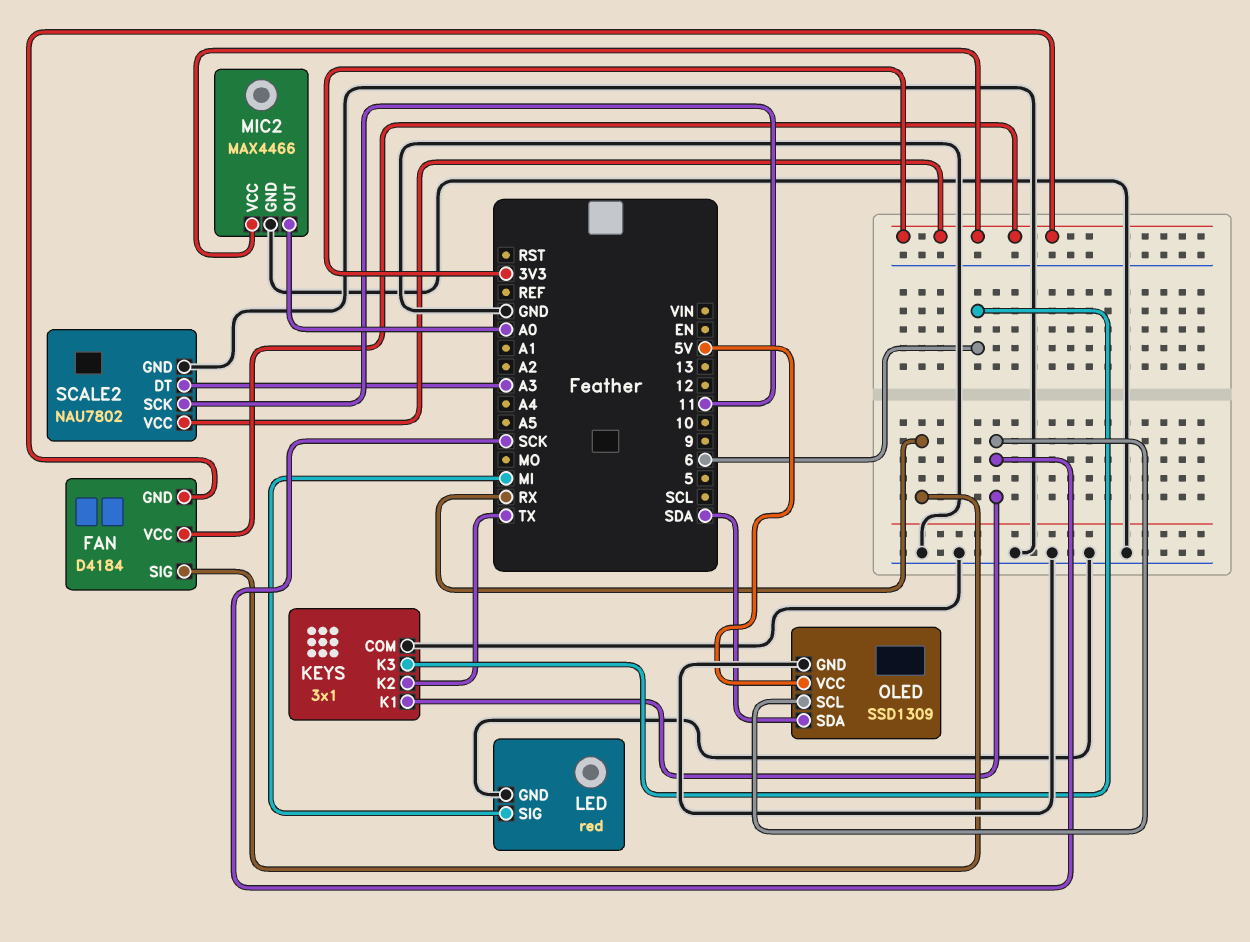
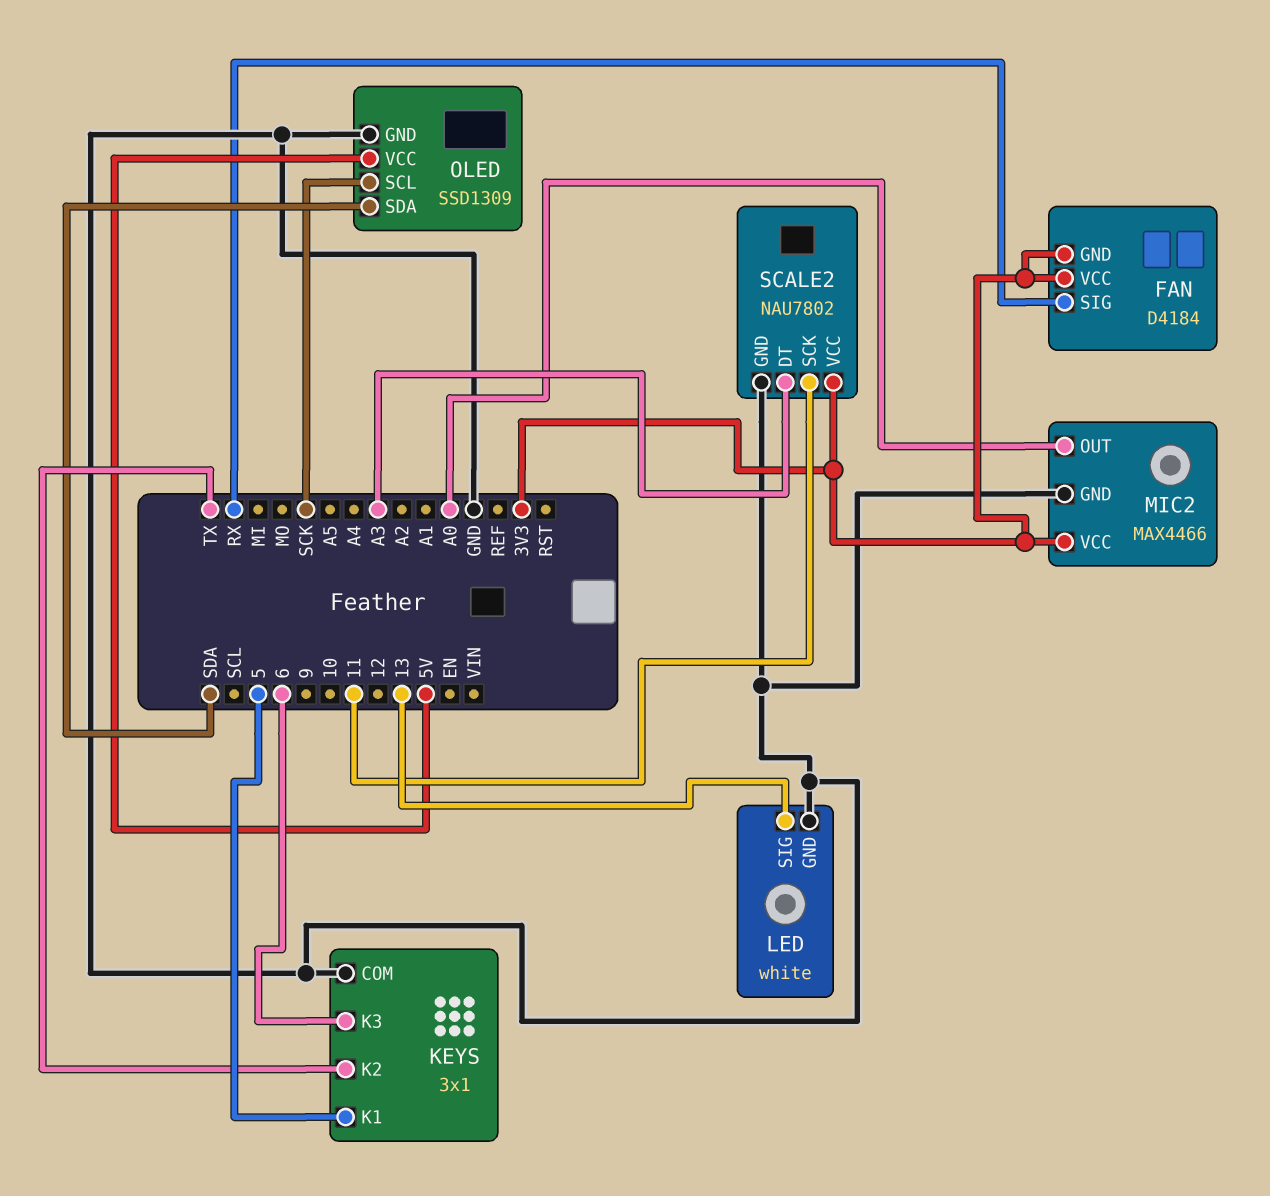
KEYS pin K1: SCK -> 5
LED: red -> white
LED pin SIG: MI -> 13

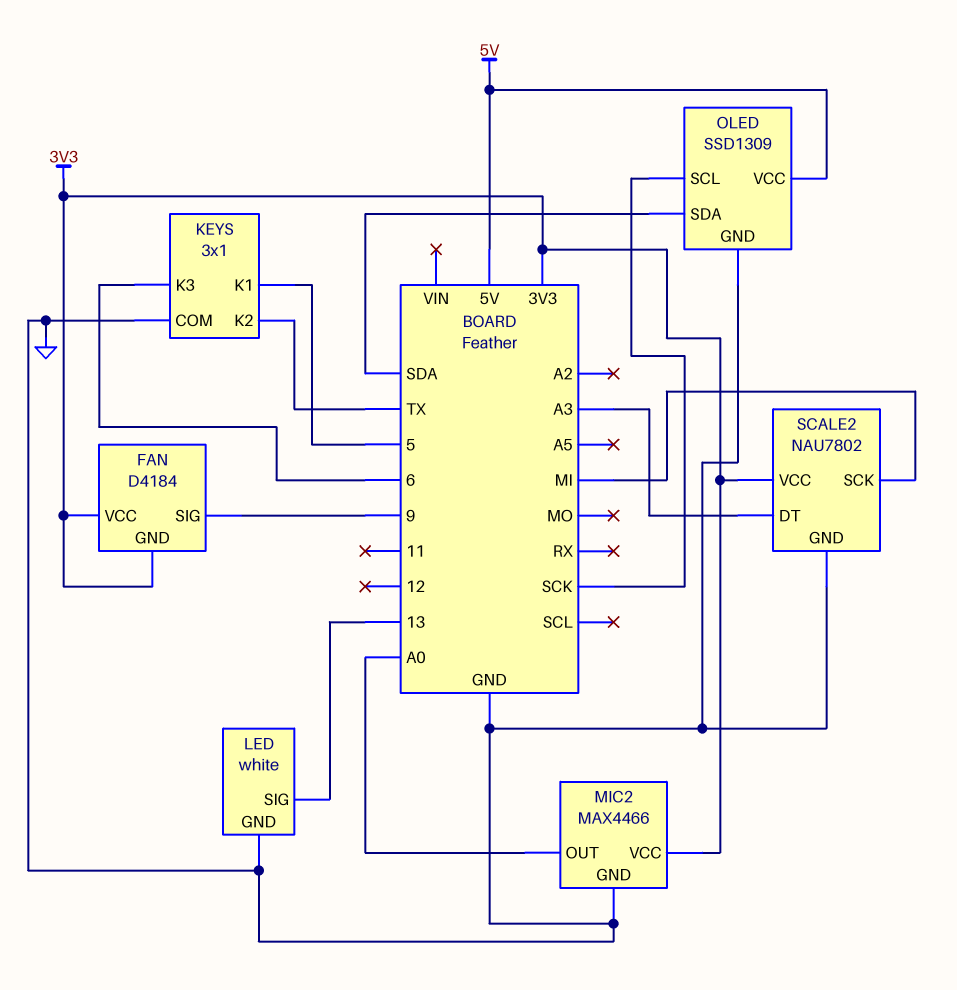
FAN pin SIG: RX -> 9
SCALE2 pin SCK: 11 -> MI

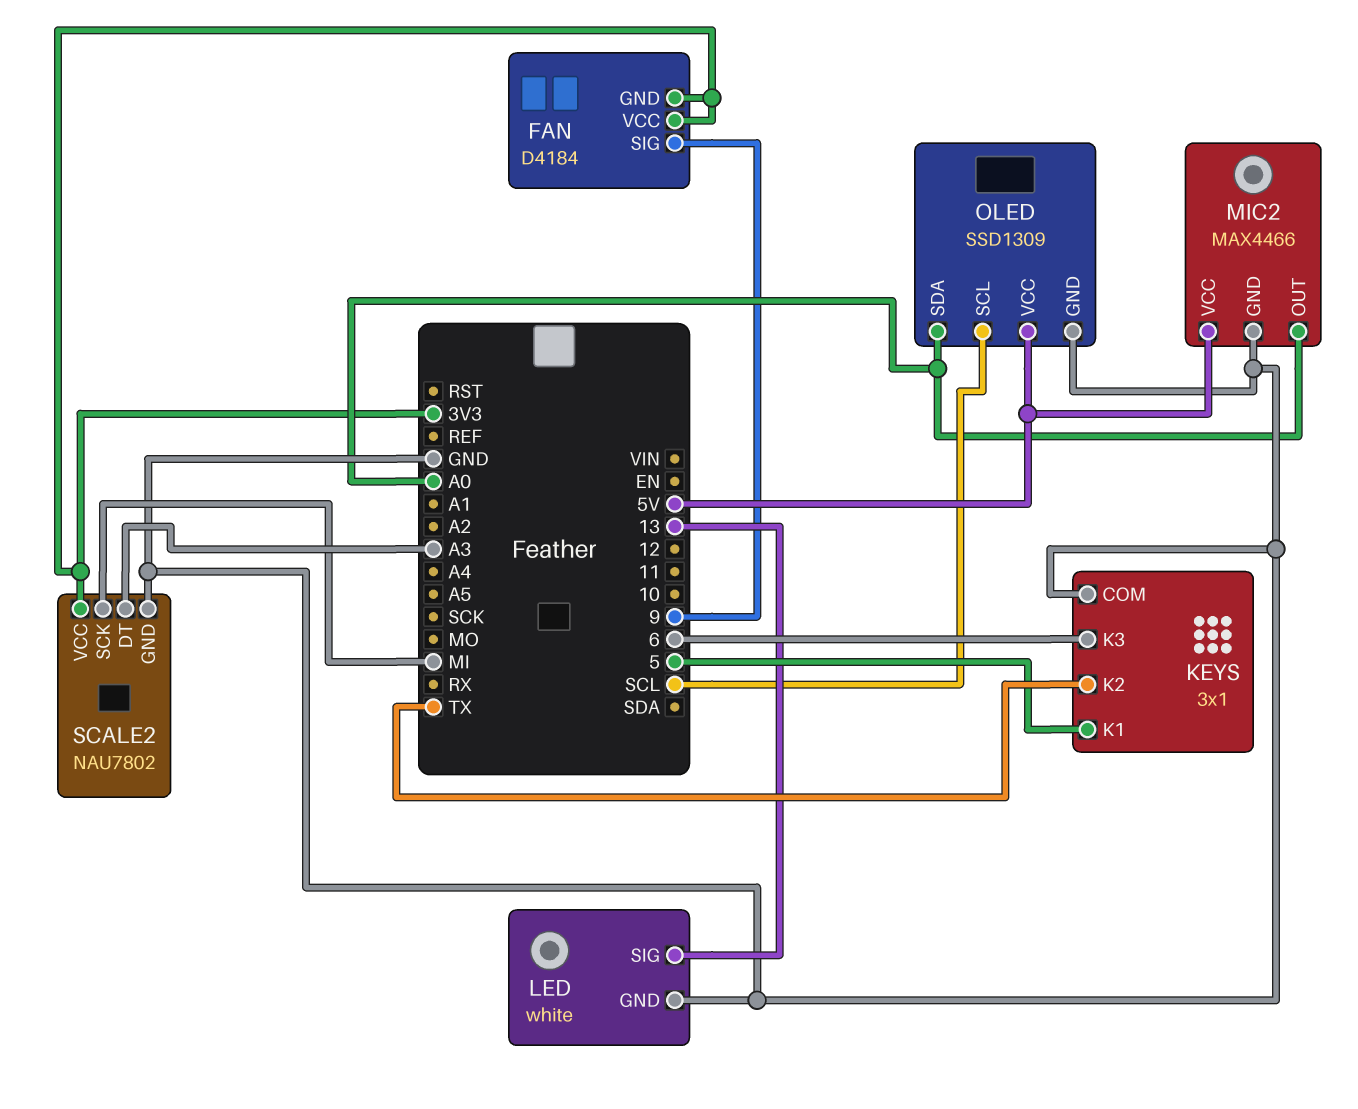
MIC2 pin VCC: 3V3 -> 5V
OLED pin SCL: SCK -> SCL
OLED pin SDA: SDA -> A0

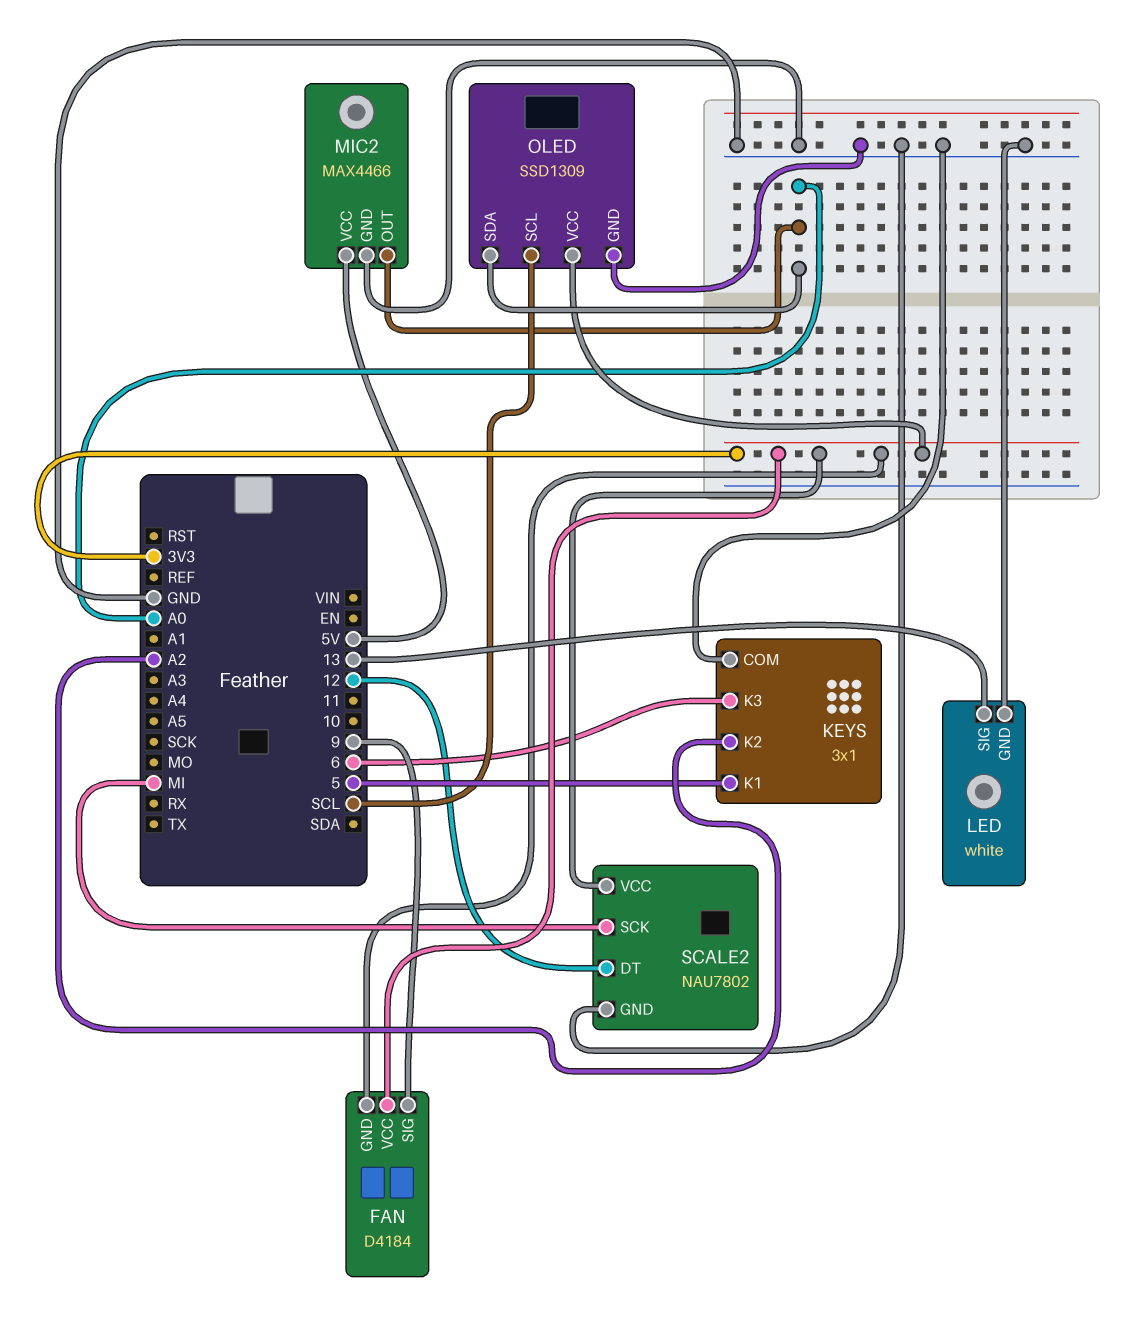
KEYS pin K2: TX -> A2
OLED pin VCC: 5V -> 3V3
SCALE2 pin DT: A3 -> 12

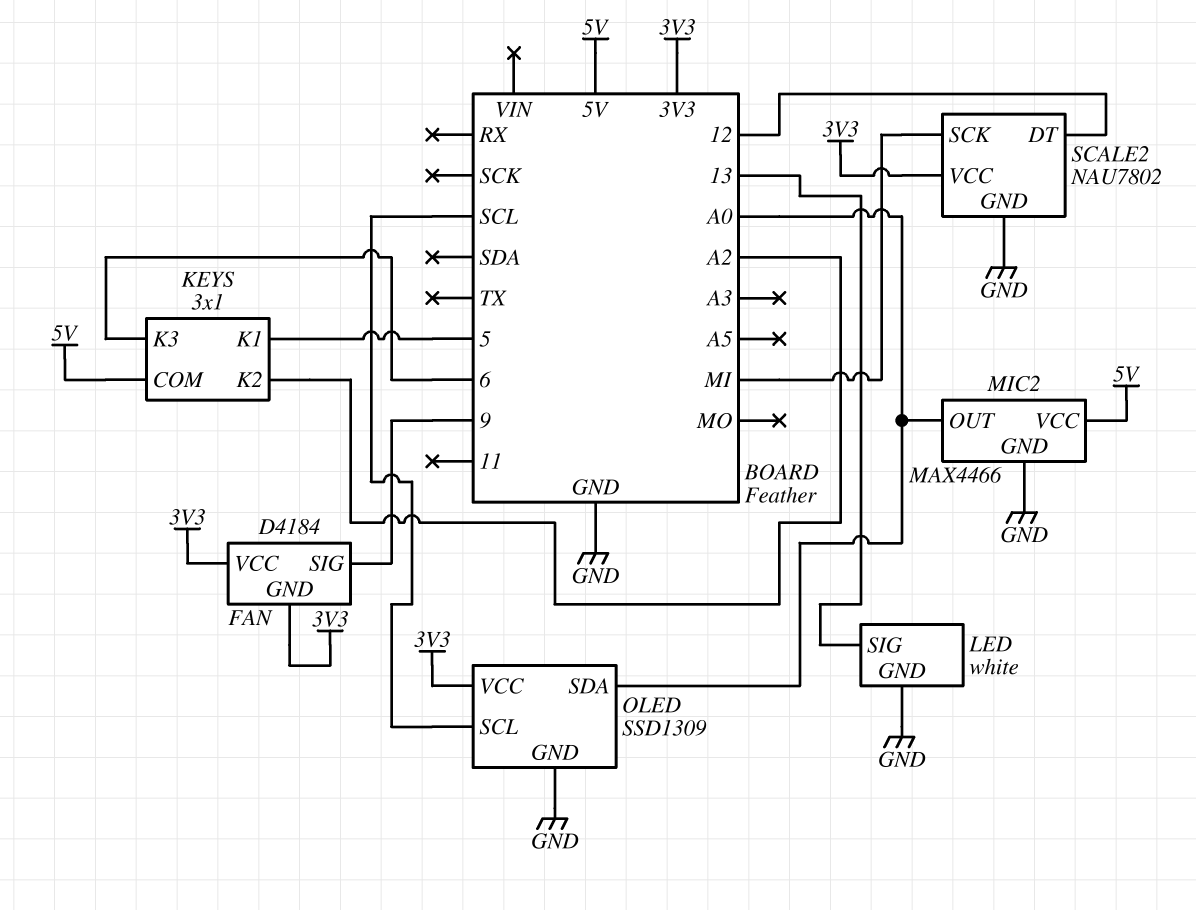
KEYS pin COM: GND -> 5V

